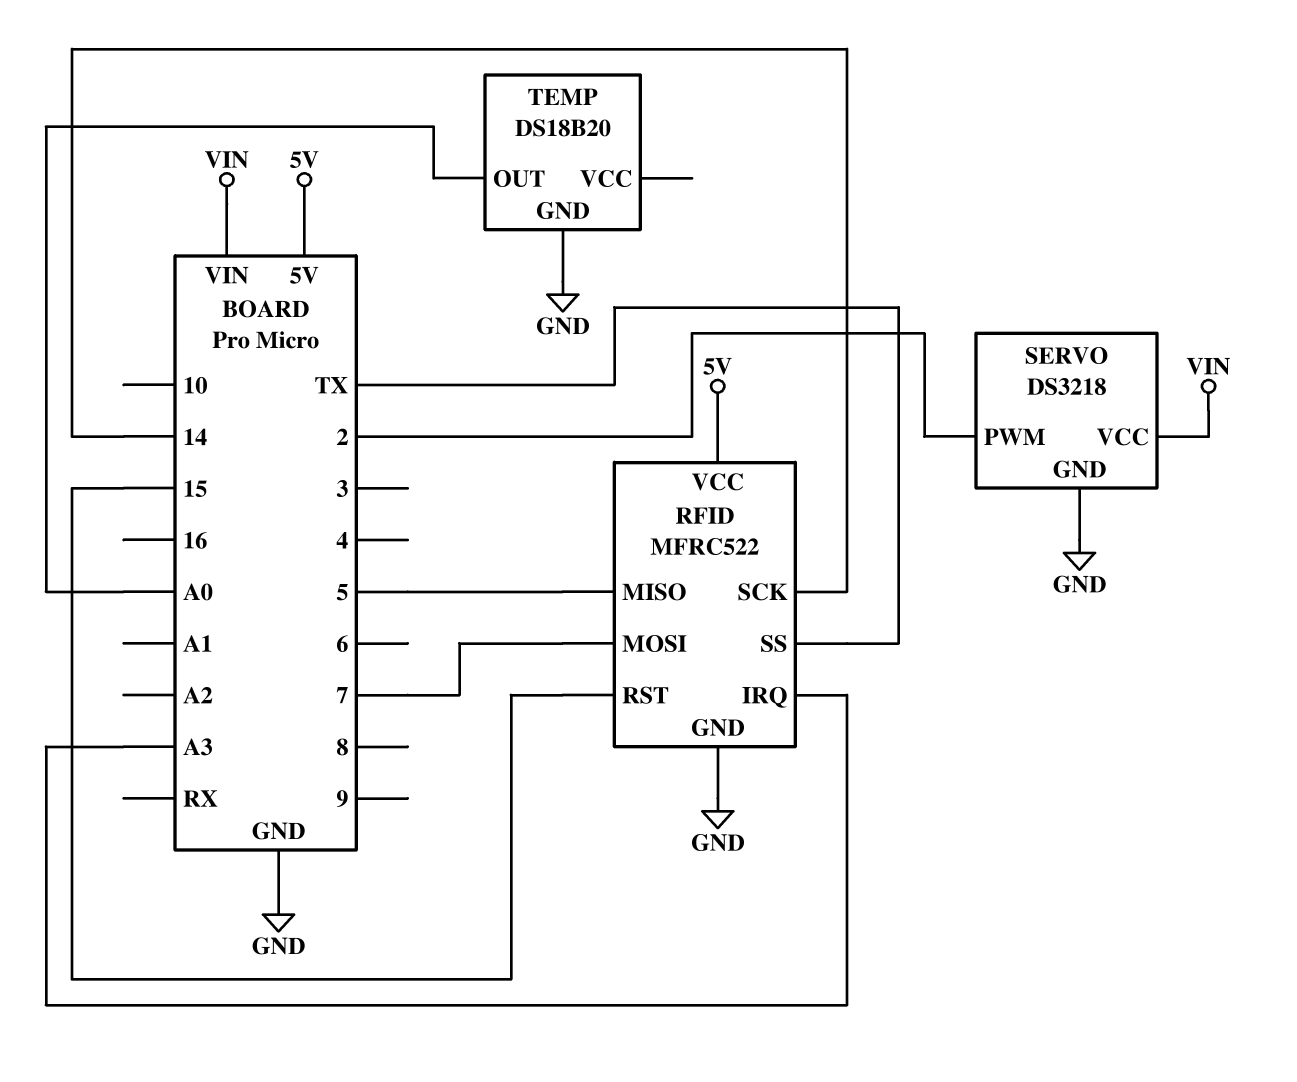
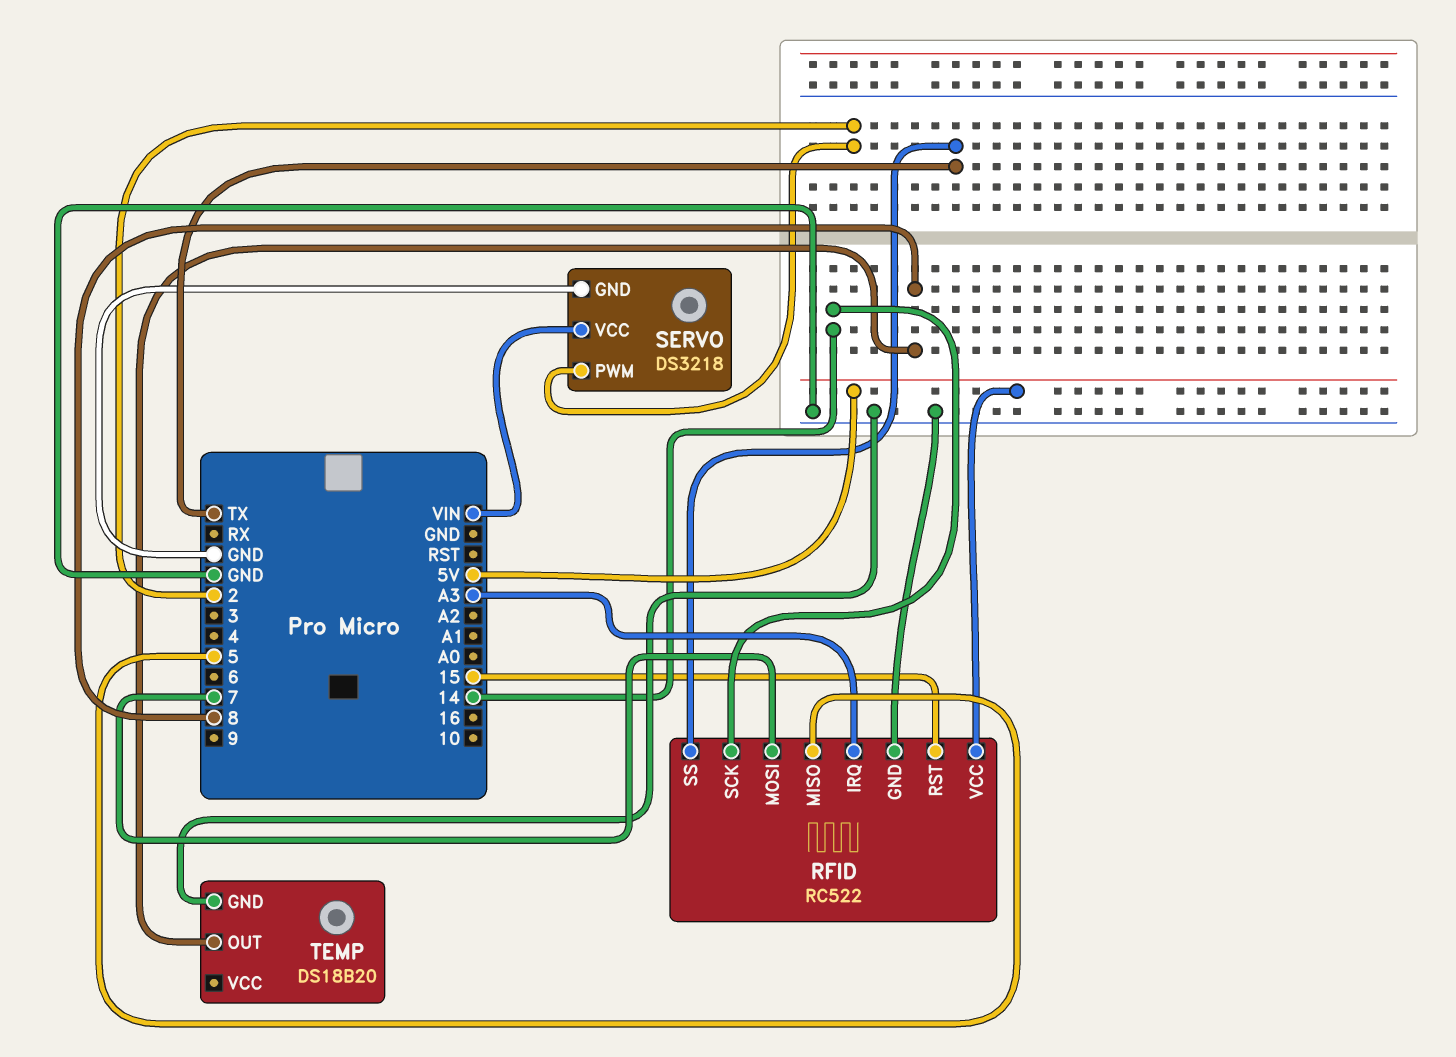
RFID: MFRC522 -> RC522
TEMP pin OUT: A0 -> 8

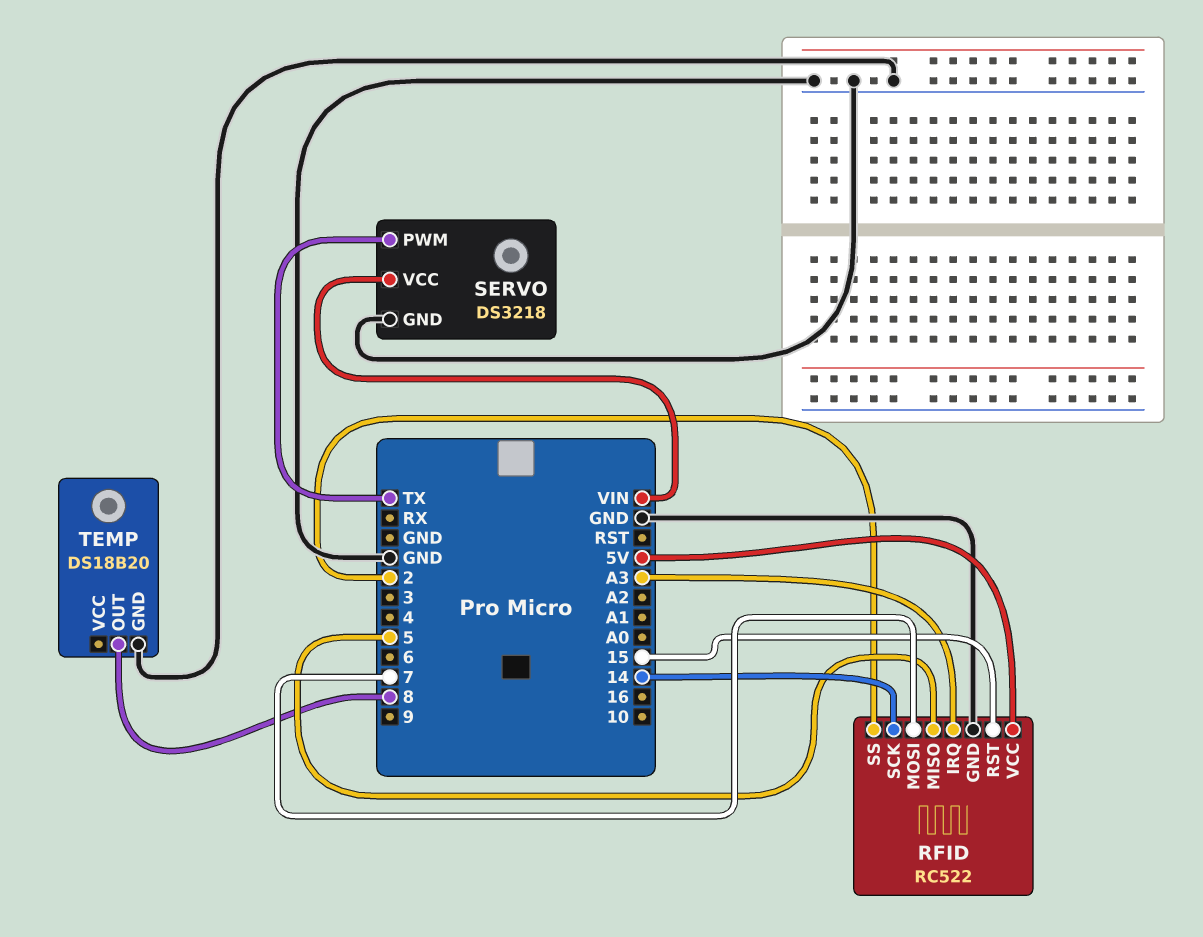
RFID pin SS: TX -> 2
SERVO pin PWM: 2 -> TX

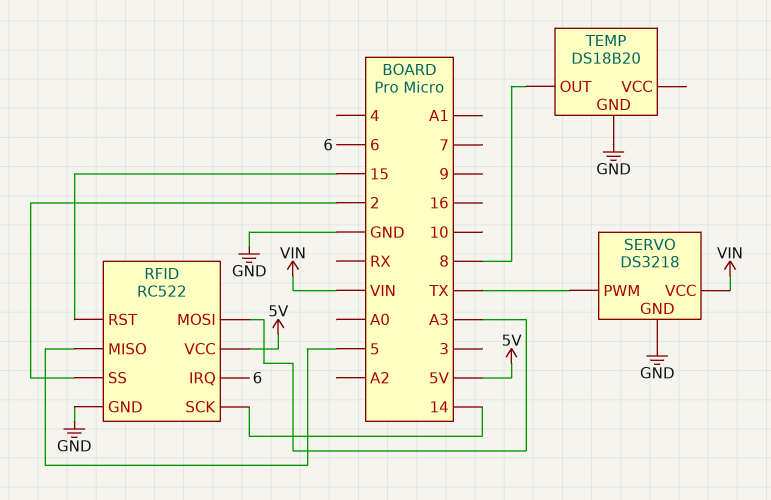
RFID pin IRQ: A3 -> 6
RFID pin MOSI: 7 -> A3

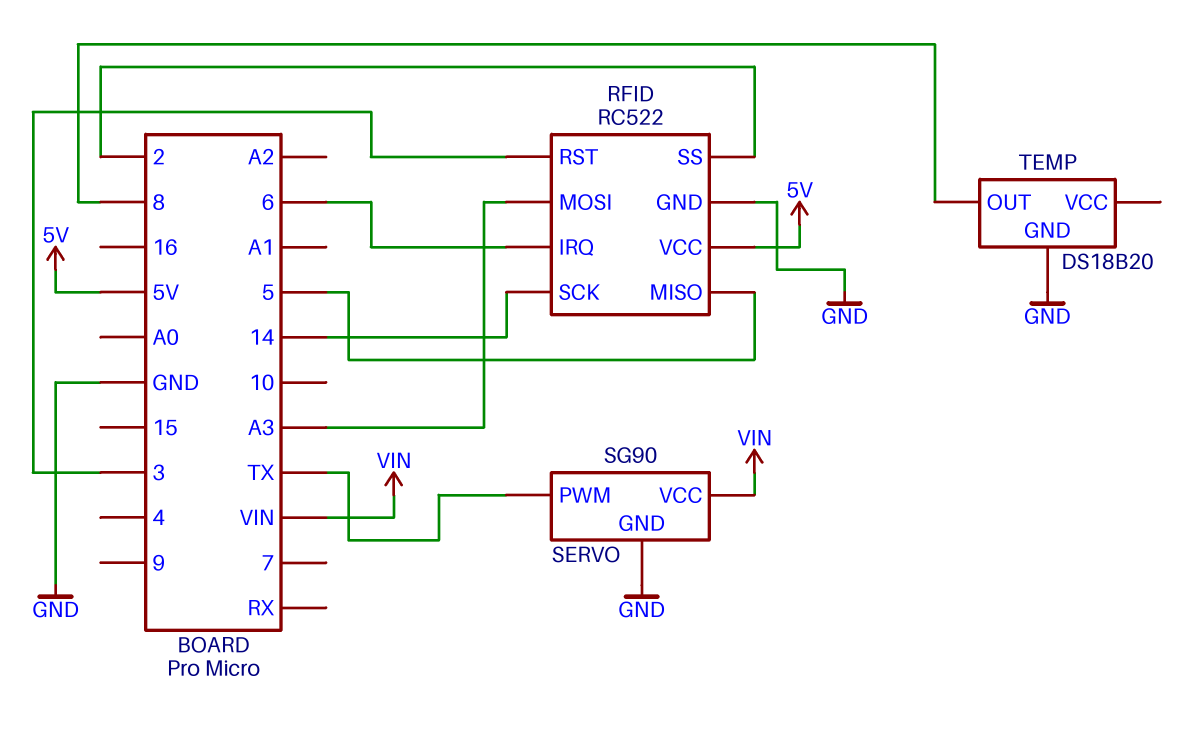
RFID pin RST: 15 -> 3
SERVO: DS3218 -> SG90

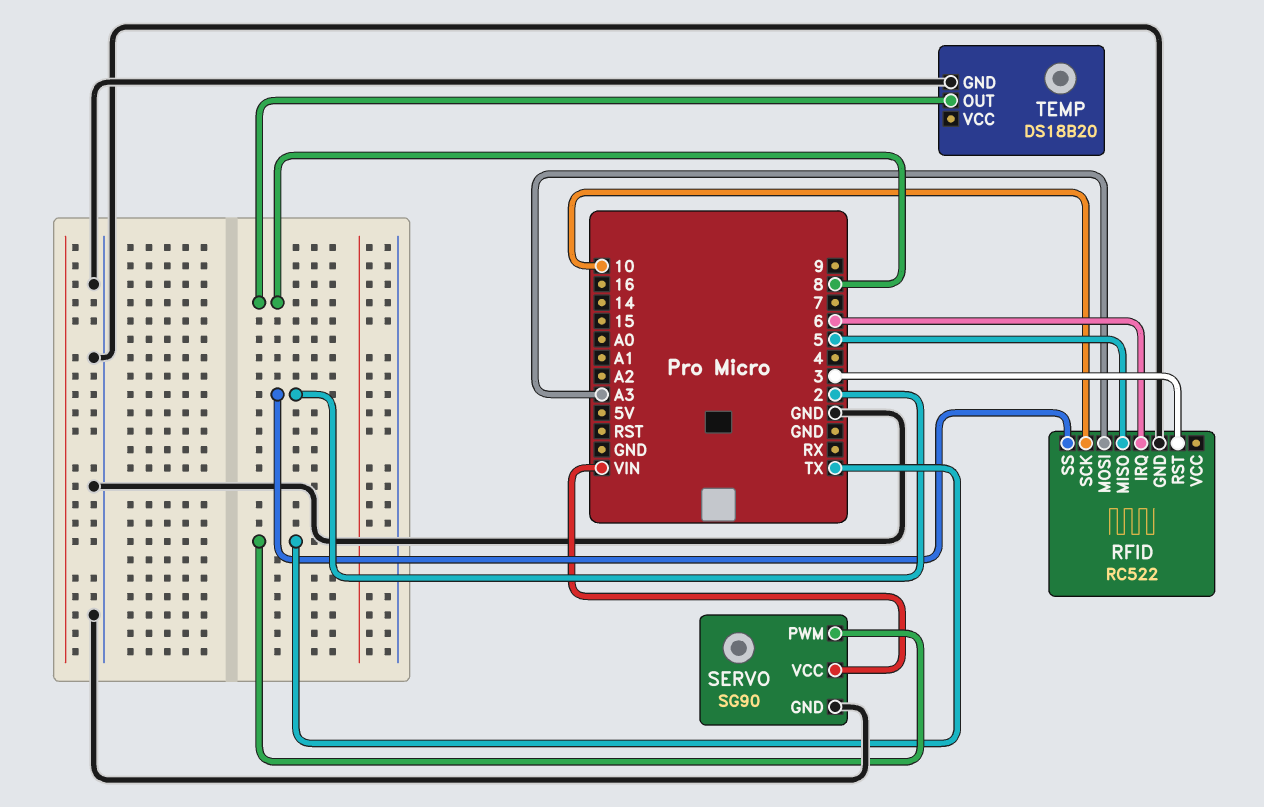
RFID pin SCK: 14 -> 10
RFID pin VCC: 5V -> none

